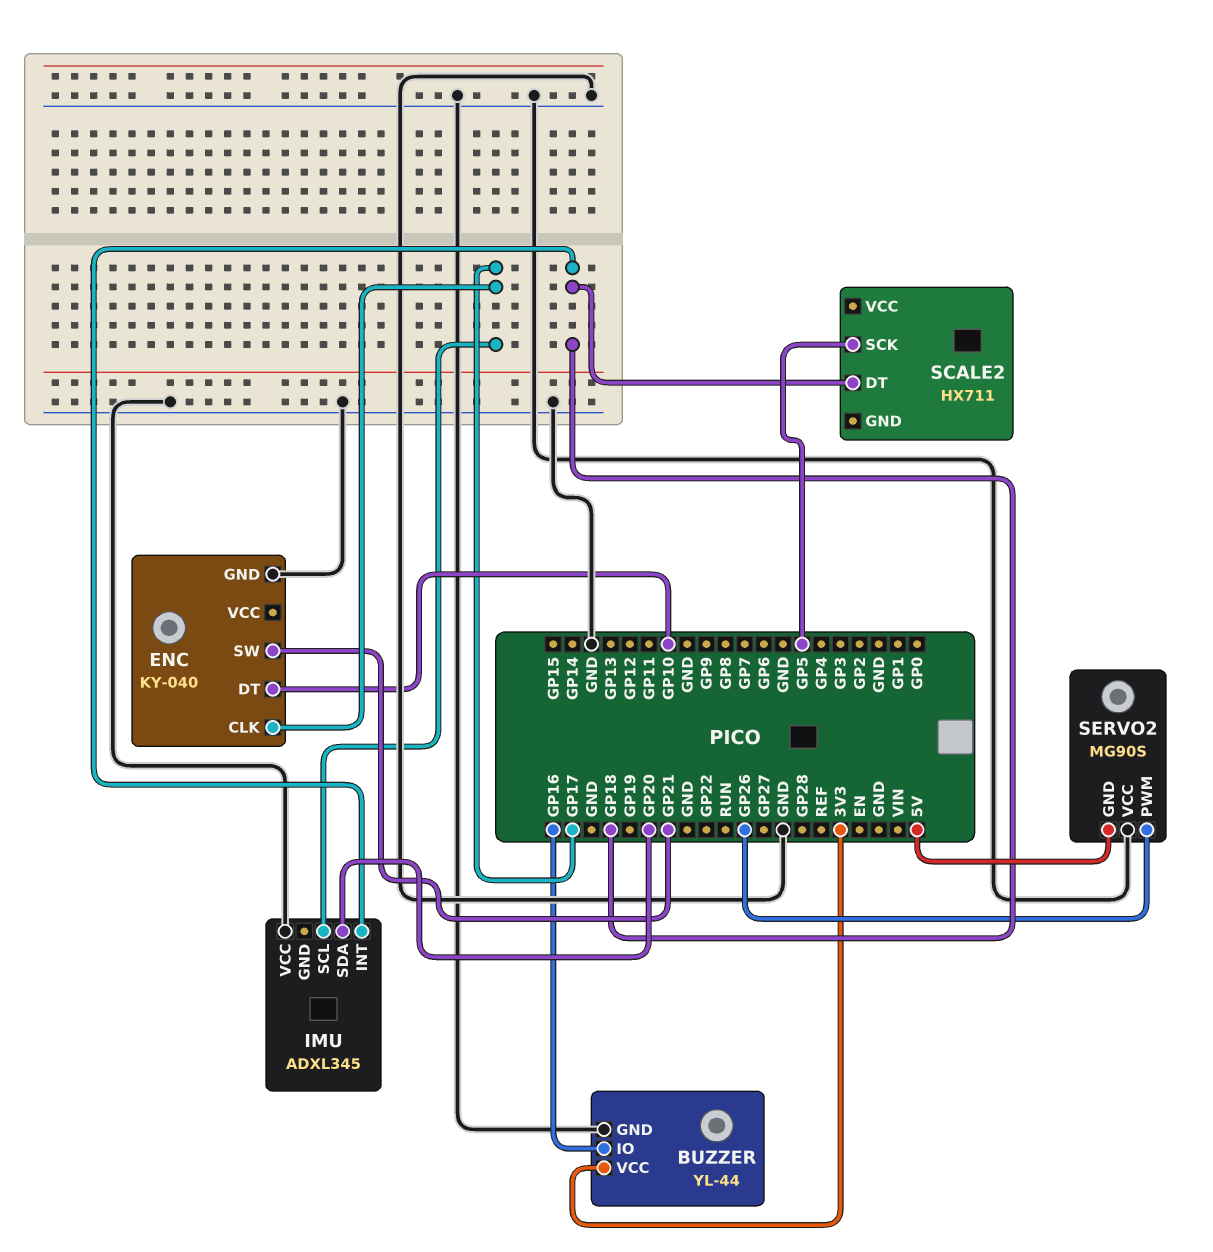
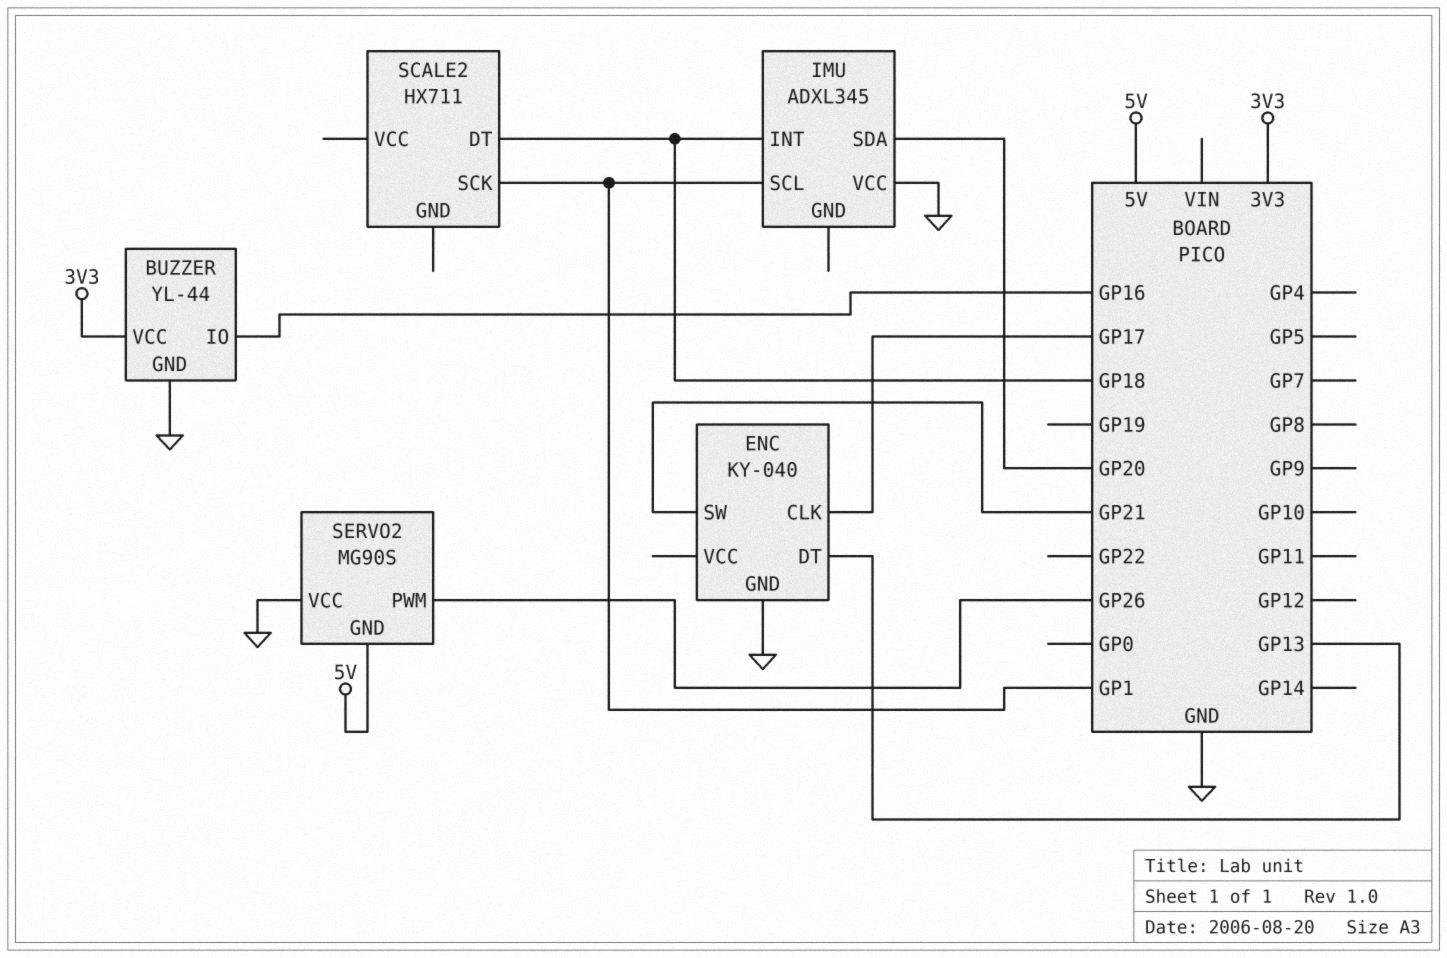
ENC pin DT: GP10 -> GP13
IMU pin SCL: GP17 -> GP1
SCALE2 pin SCK: GP5 -> GP1

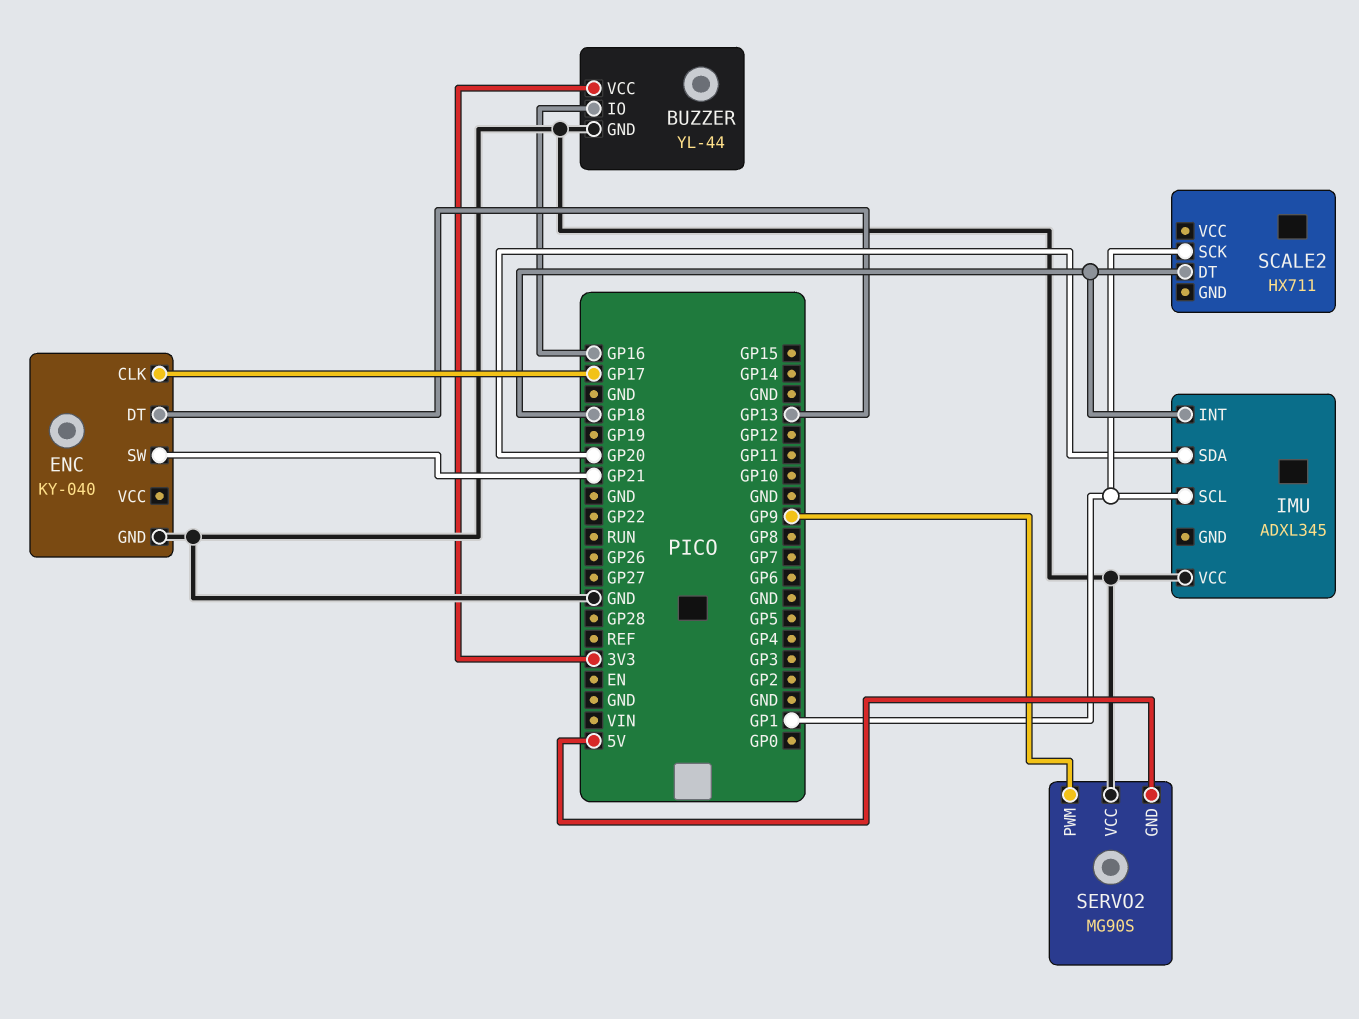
SERVO2 pin PWM: GP26 -> GP9

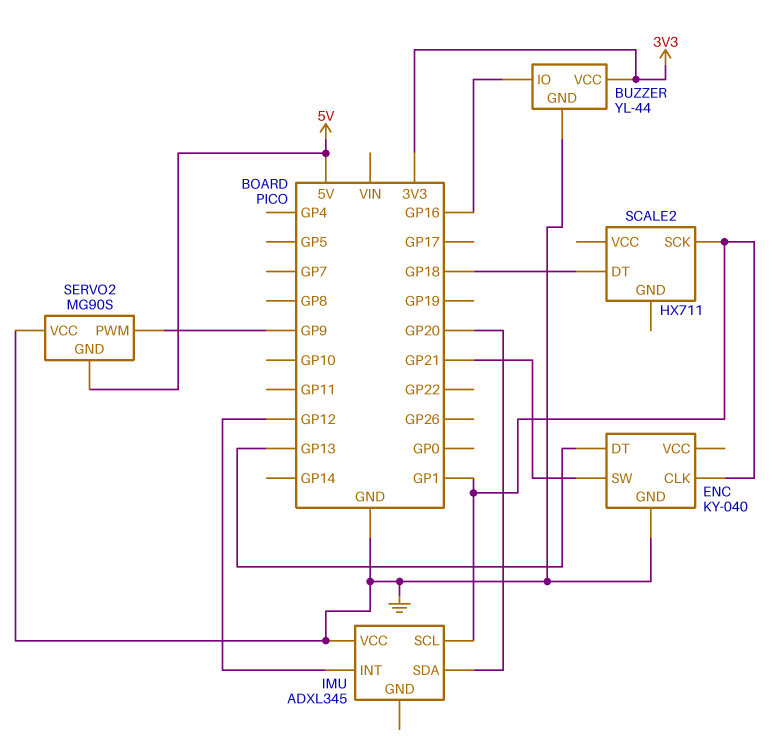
ENC pin CLK: GP17 -> GP1
IMU pin INT: GP18 -> GP12

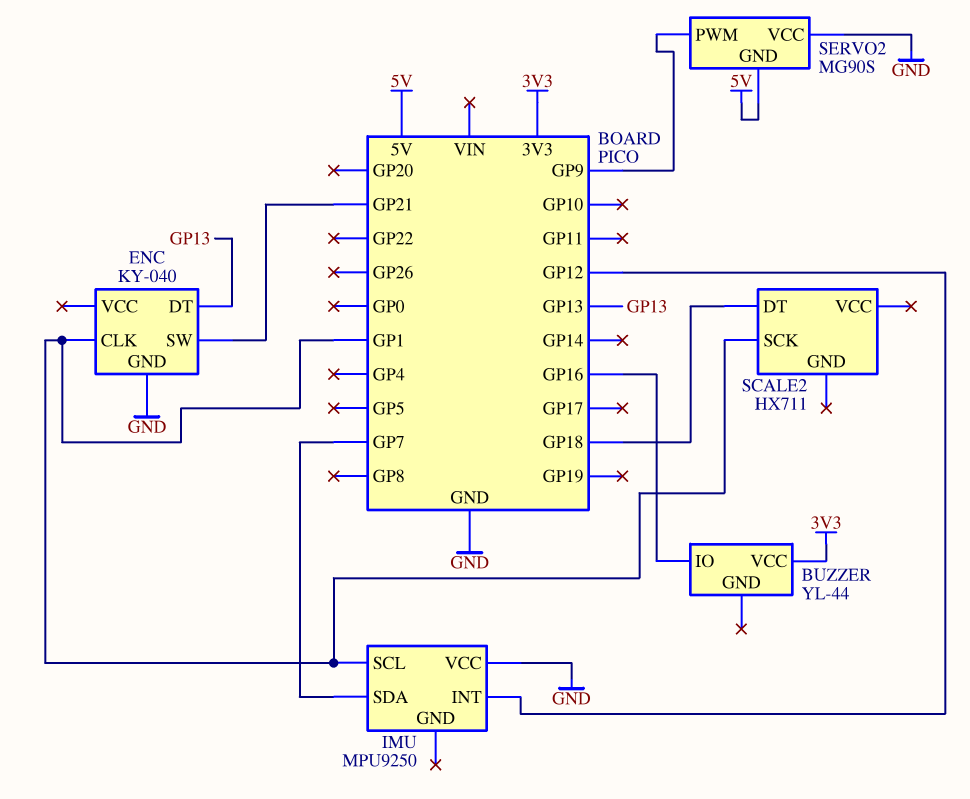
BUZZER pin GND: GND -> none
IMU: ADXL345 -> MPU9250
IMU pin SDA: GP20 -> GP7

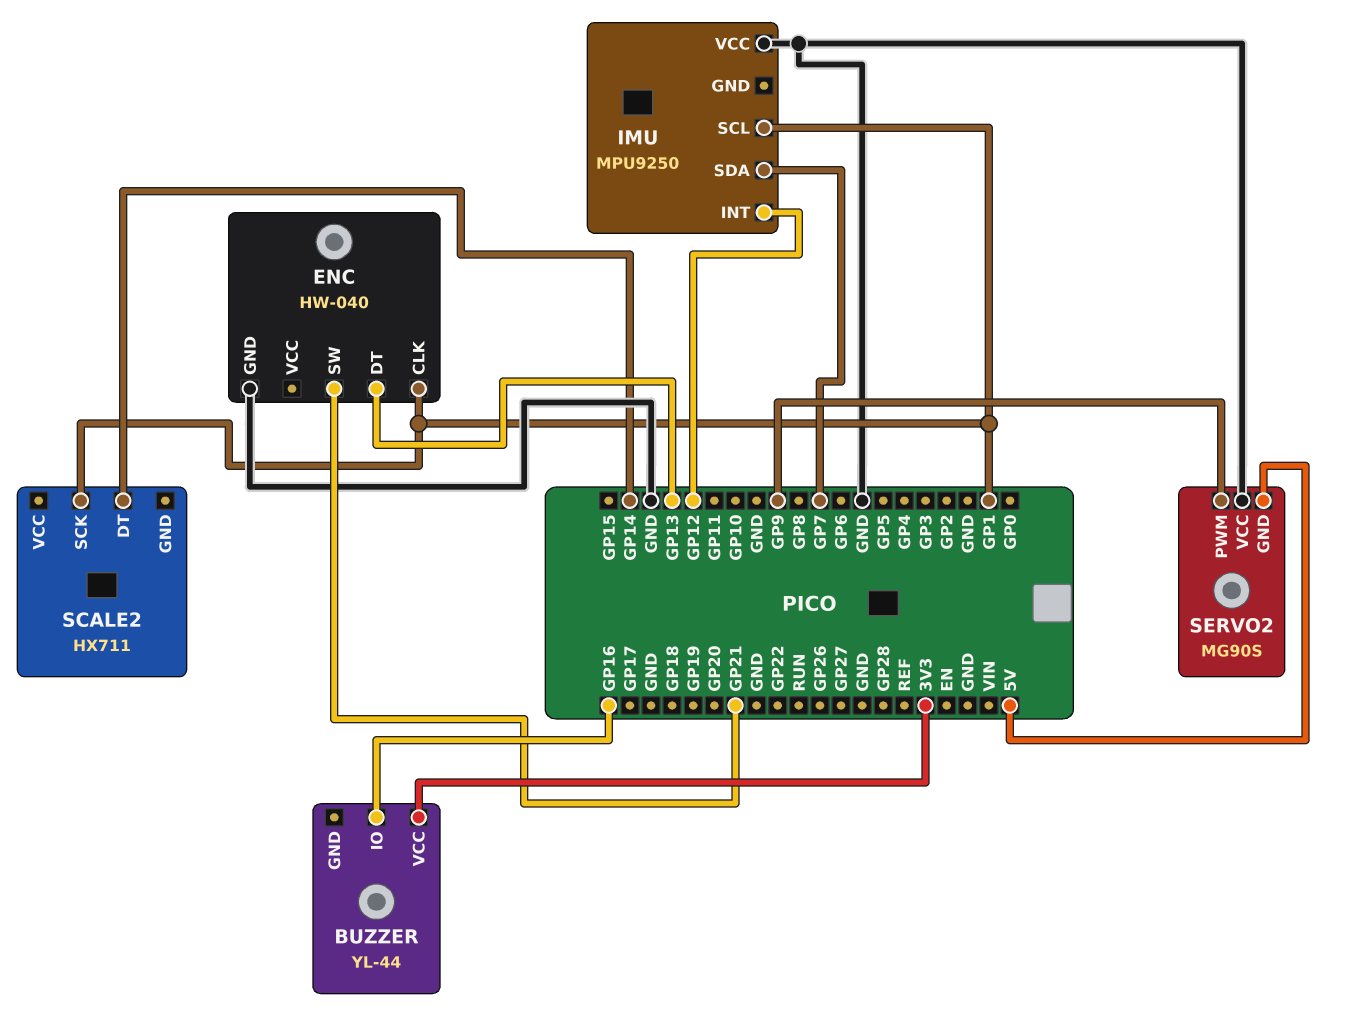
ENC: KY-040 -> HW-040
SCALE2 pin DT: GP18 -> GP14

